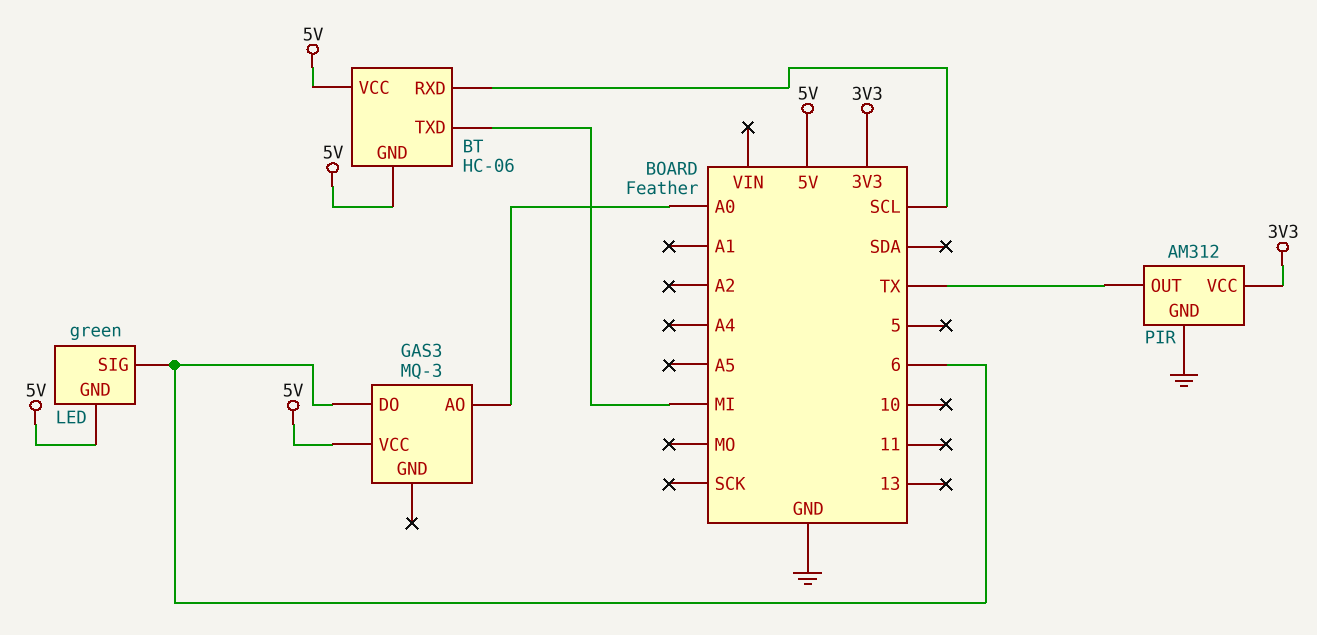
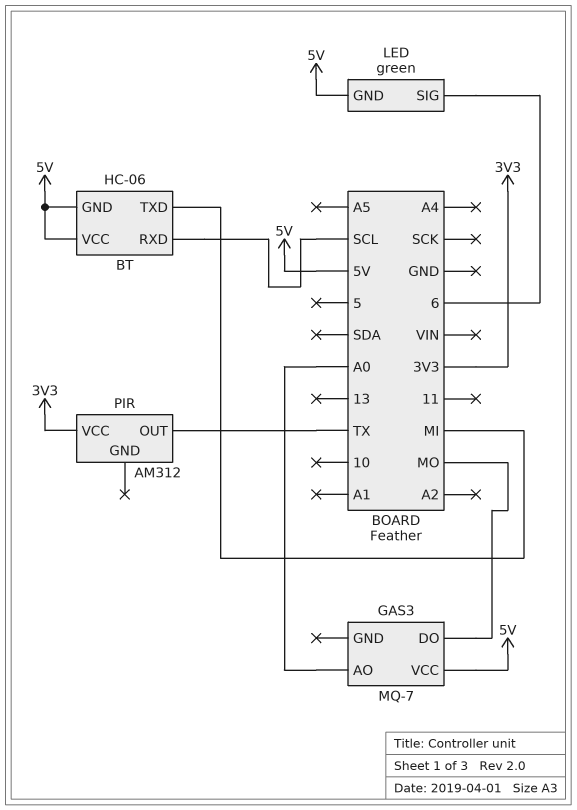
GAS3: MQ-3 -> MQ-7
GAS3 pin DO: 6 -> MO
PIR pin GND: GND -> none

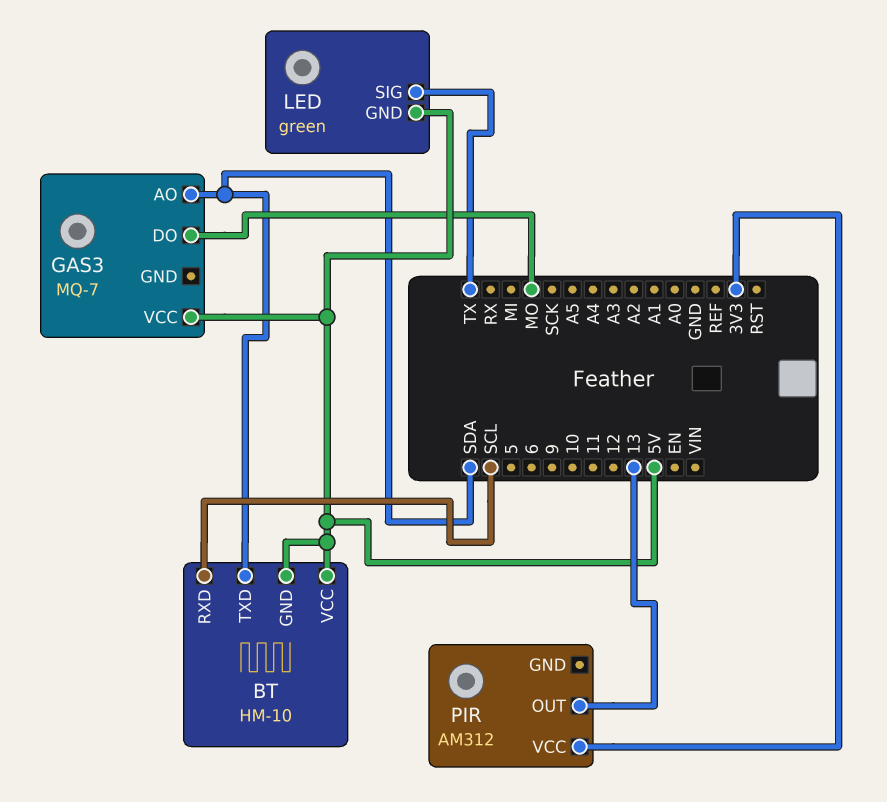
BT: HC-06 -> HM-10
BT pin TXD: MI -> SDA
GAS3 pin AO: A0 -> SDA
LED pin SIG: 6 -> TX
PIR pin OUT: TX -> 13

